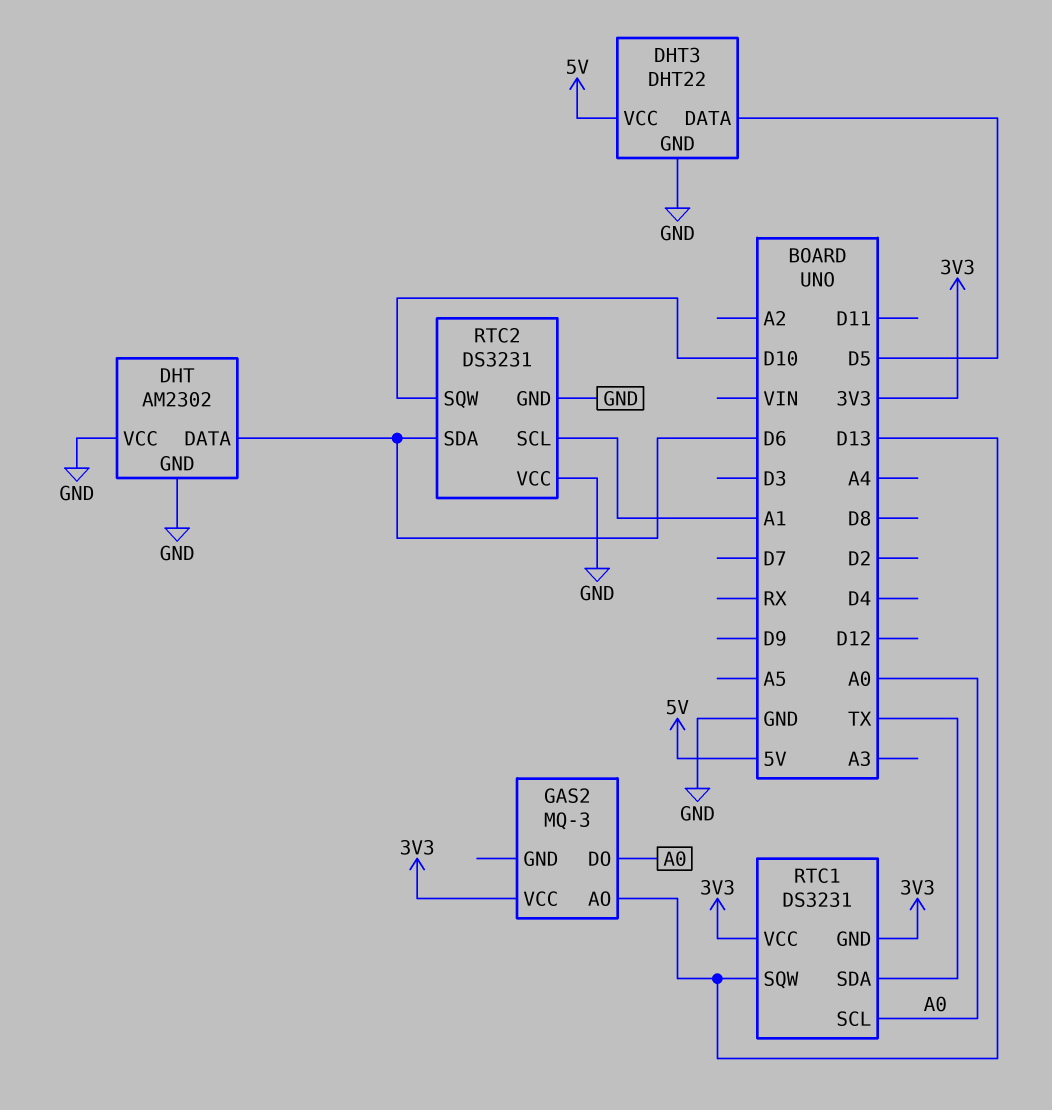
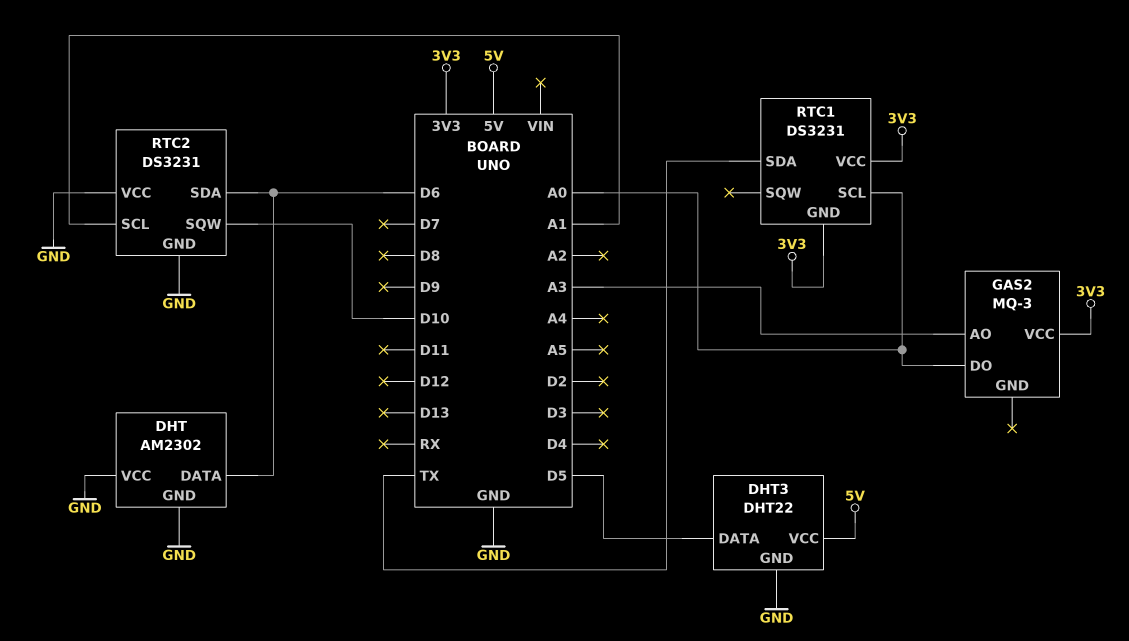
GAS2 pin AO: D13 -> A3
RTC1 pin SQW: D13 -> none

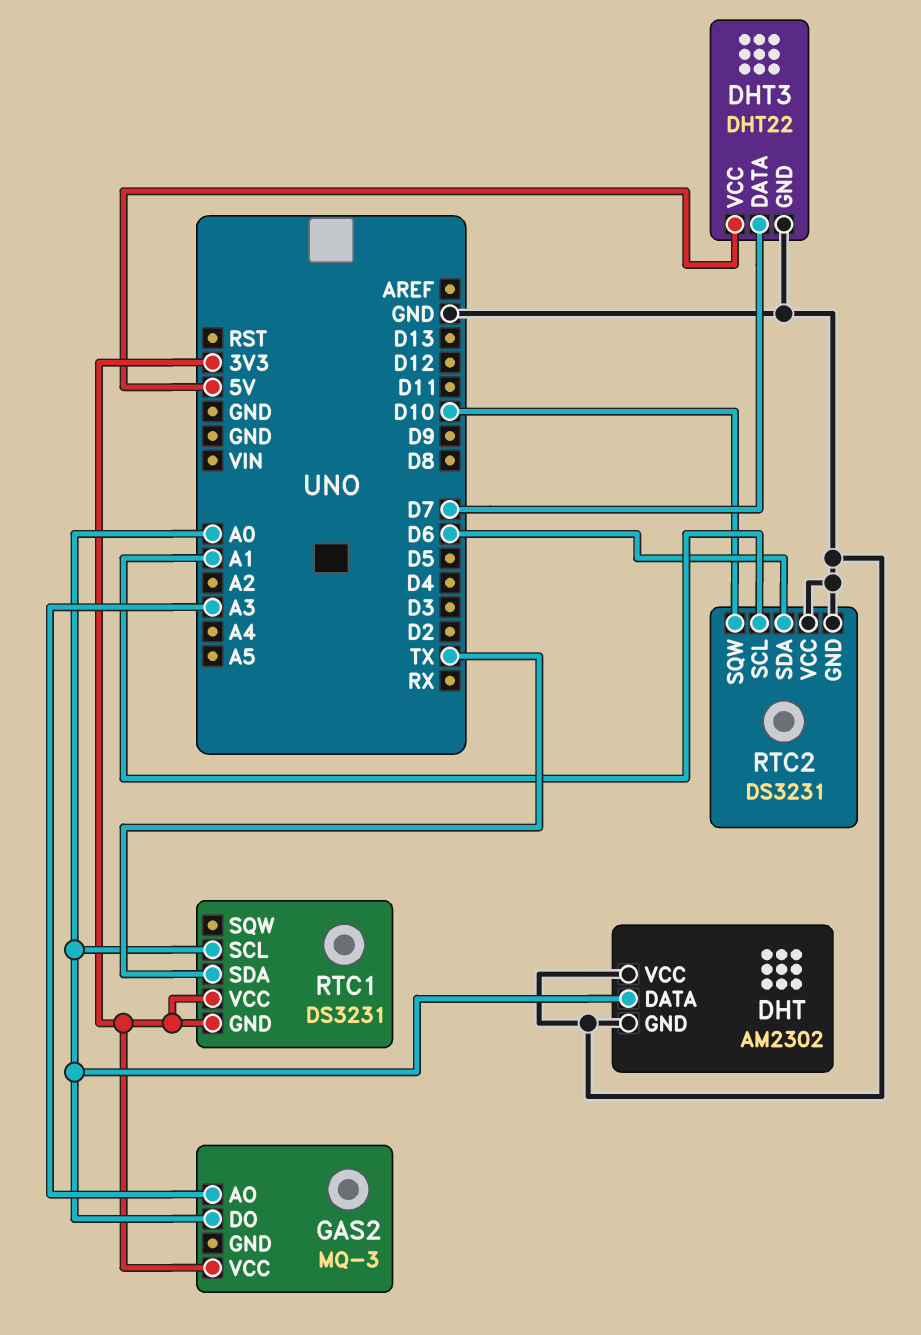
DHT pin DATA: D6 -> A0
DHT3 pin DATA: D5 -> D7

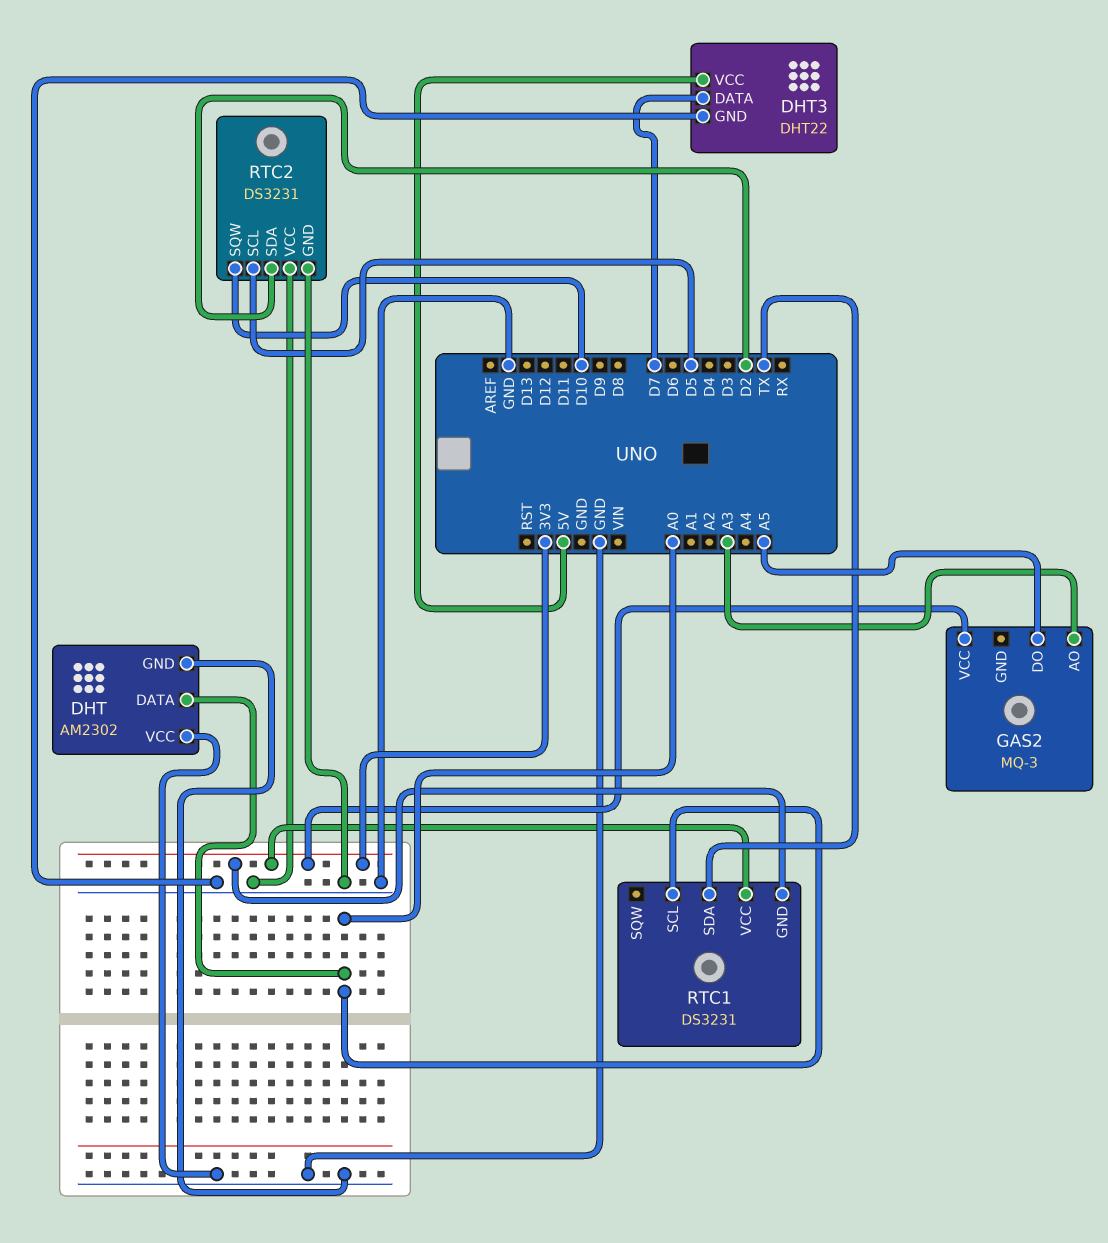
GAS2 pin DO: A0 -> A5
RTC2 pin SCL: A1 -> D5
RTC2 pin SDA: D6 -> D2

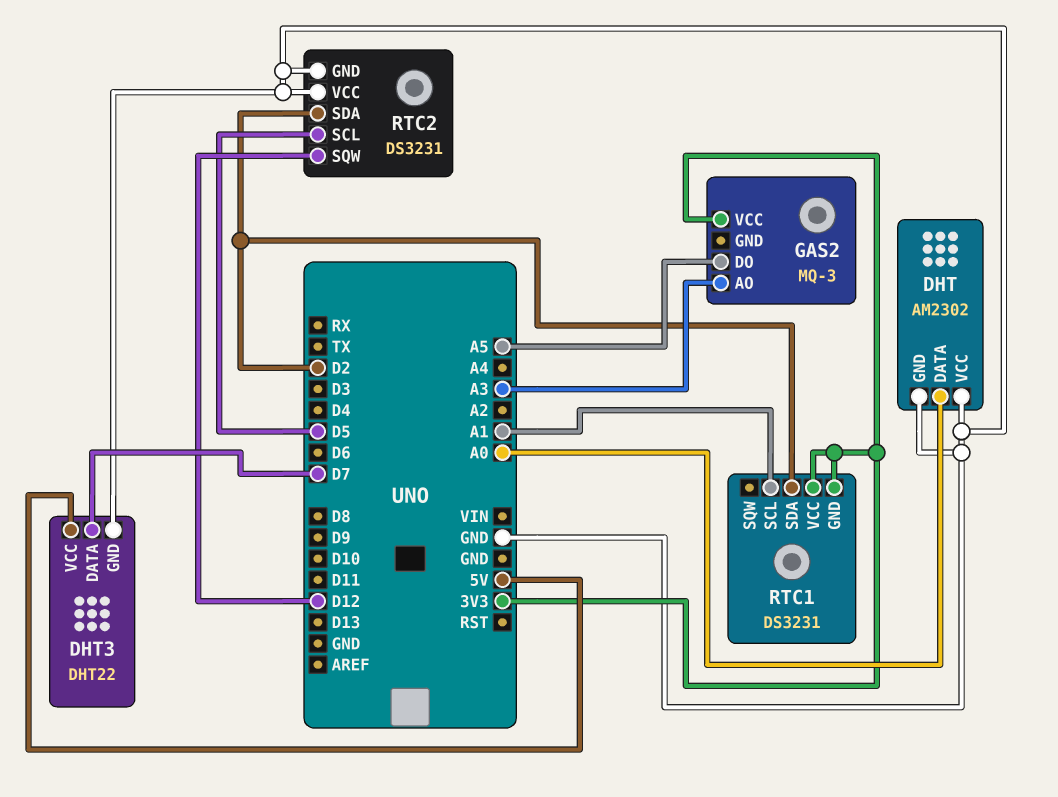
RTC1 pin SCL: A0 -> A1
RTC1 pin SDA: TX -> D2
RTC2 pin SQW: D10 -> D12

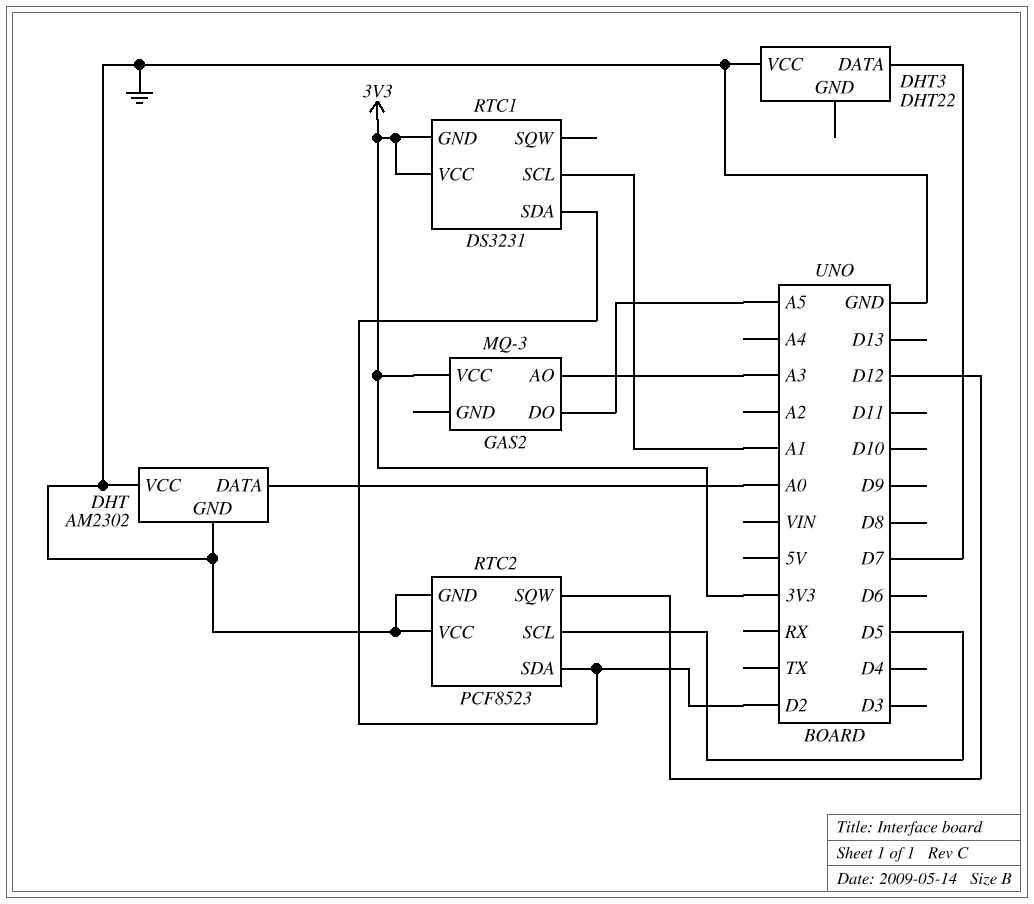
DHT3 pin GND: GND -> none
DHT3 pin VCC: 5V -> GND
RTC2: DS3231 -> PCF8523

